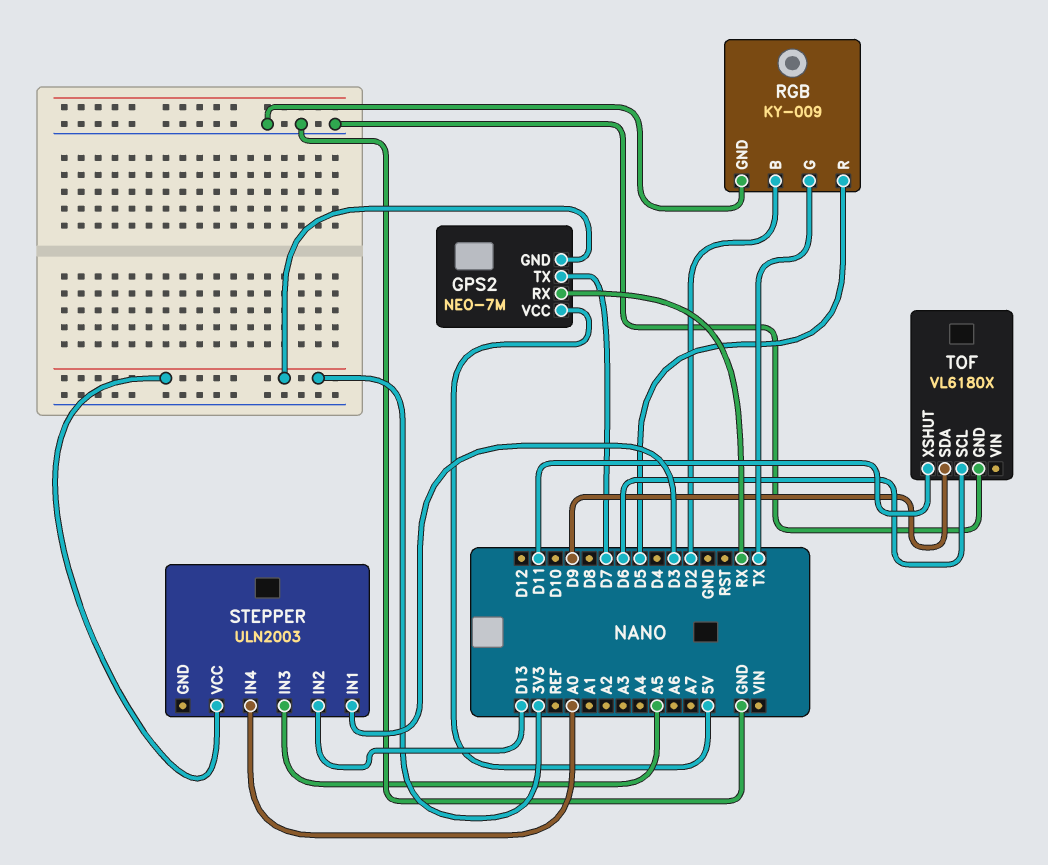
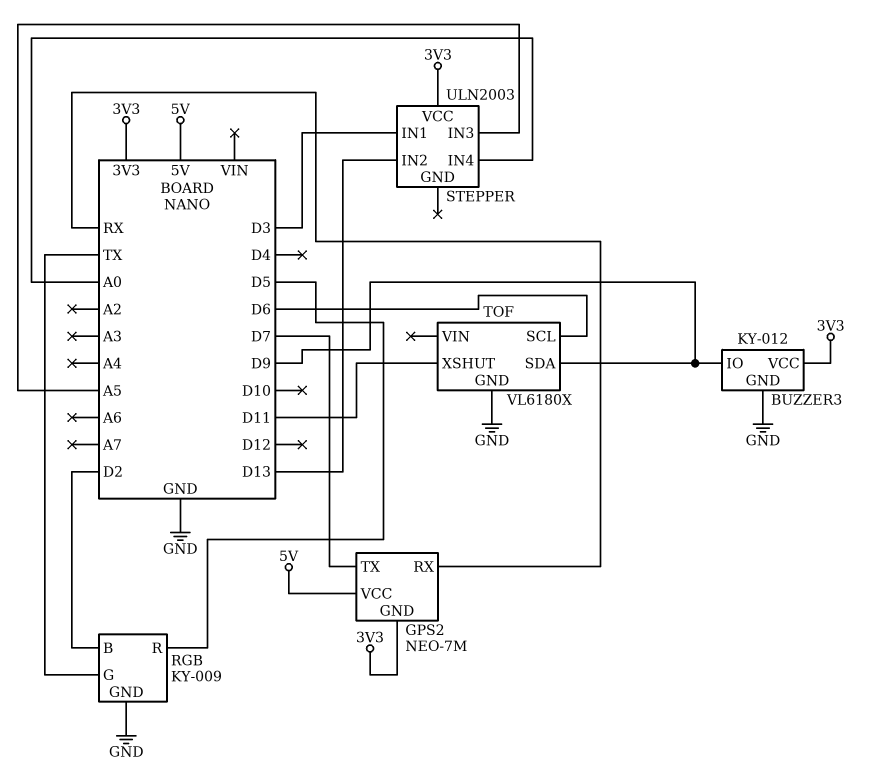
BUZZER3: none -> KY-012
BUZZER3 pin GND: none -> GND
BUZZER3 pin IO: none -> D9
BUZZER3 pin VCC: none -> 3V3

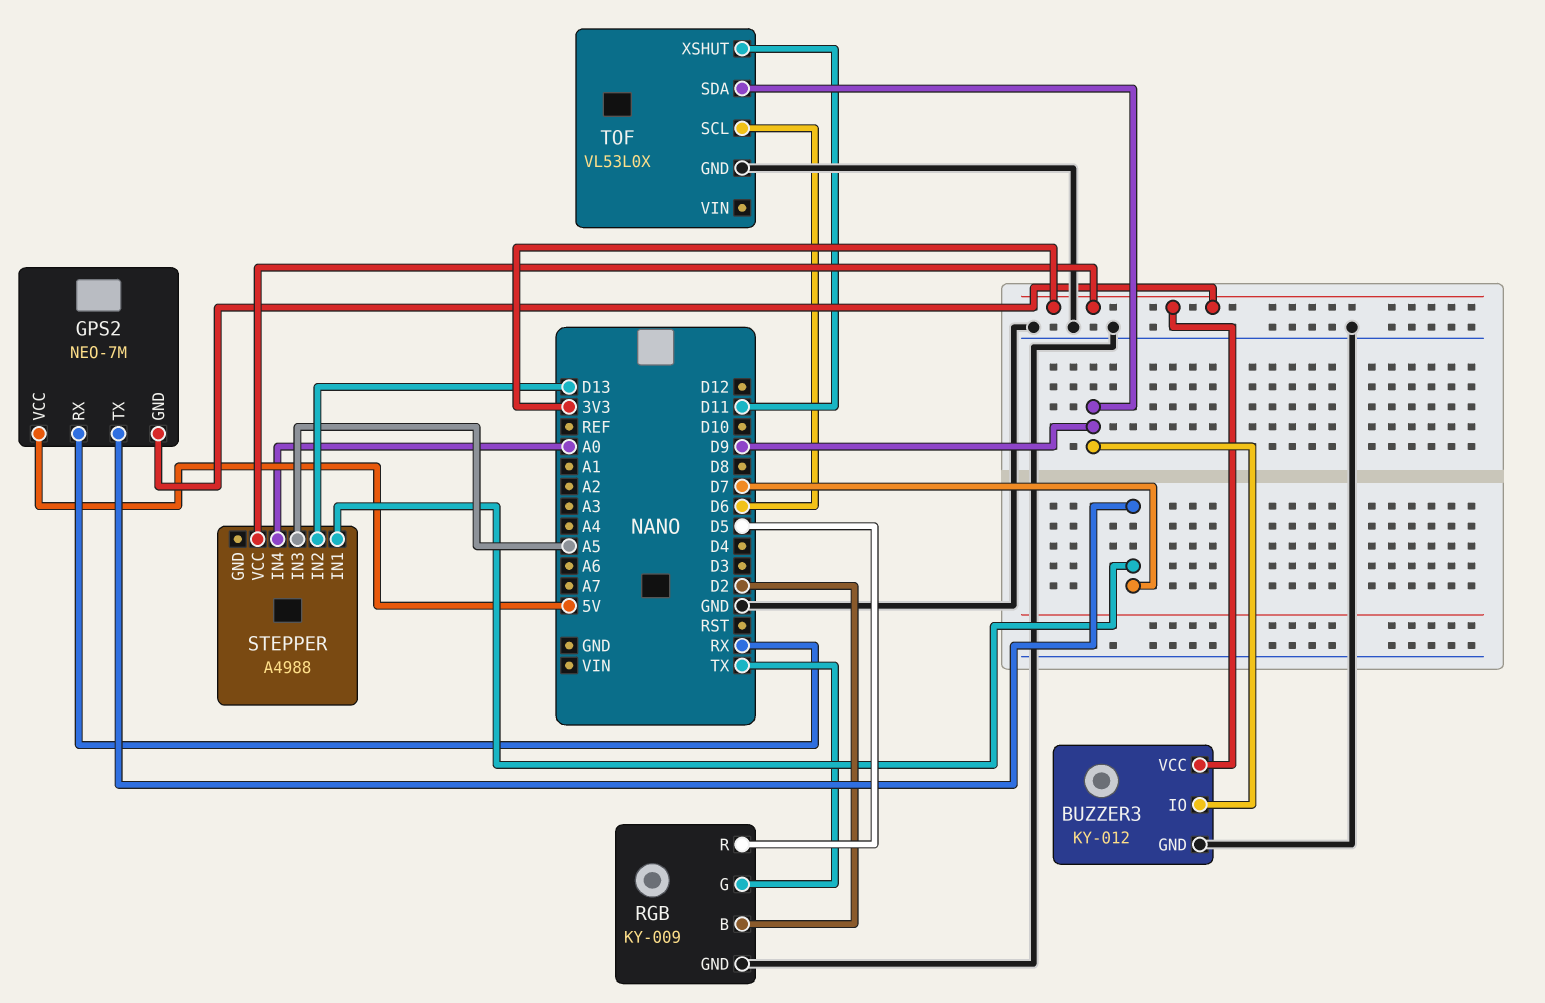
STEPPER: ULN2003 -> A4988
STEPPER pin IN1: D3 -> D7
TOF: VL6180X -> VL53L0X

